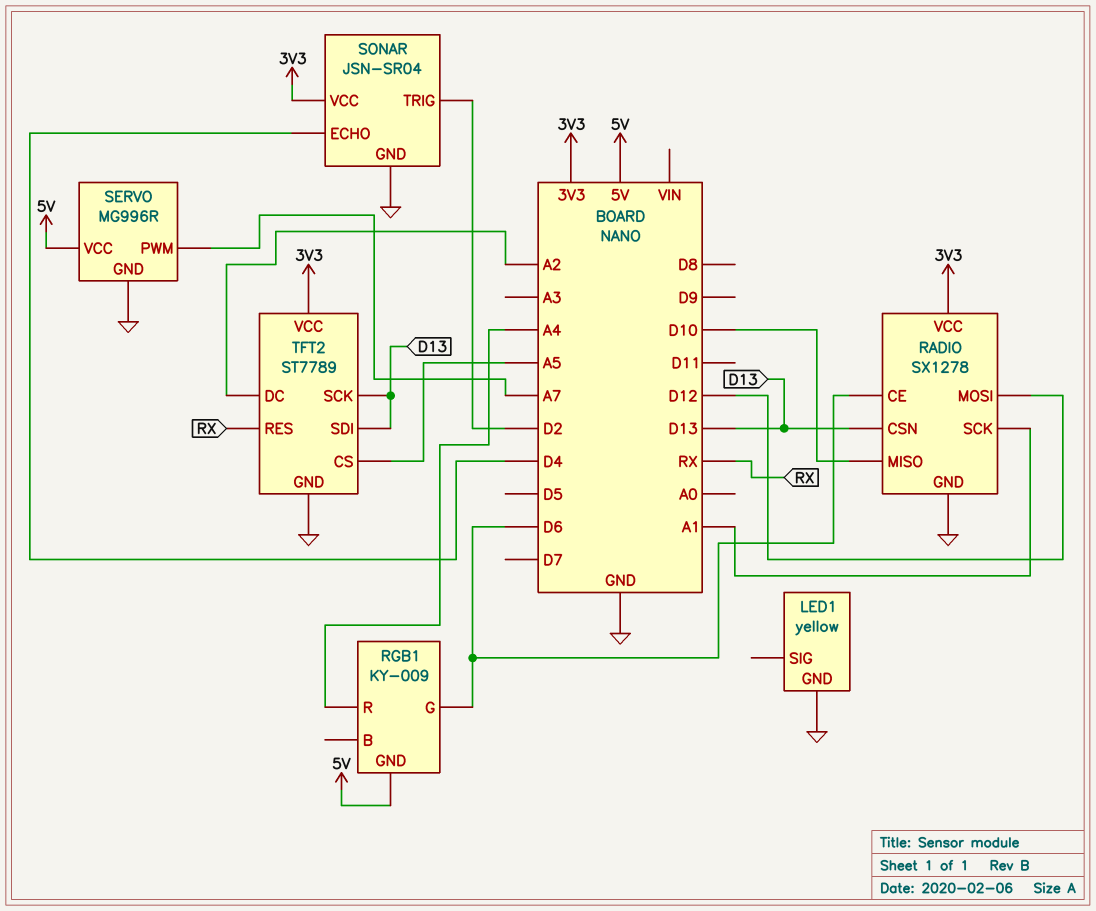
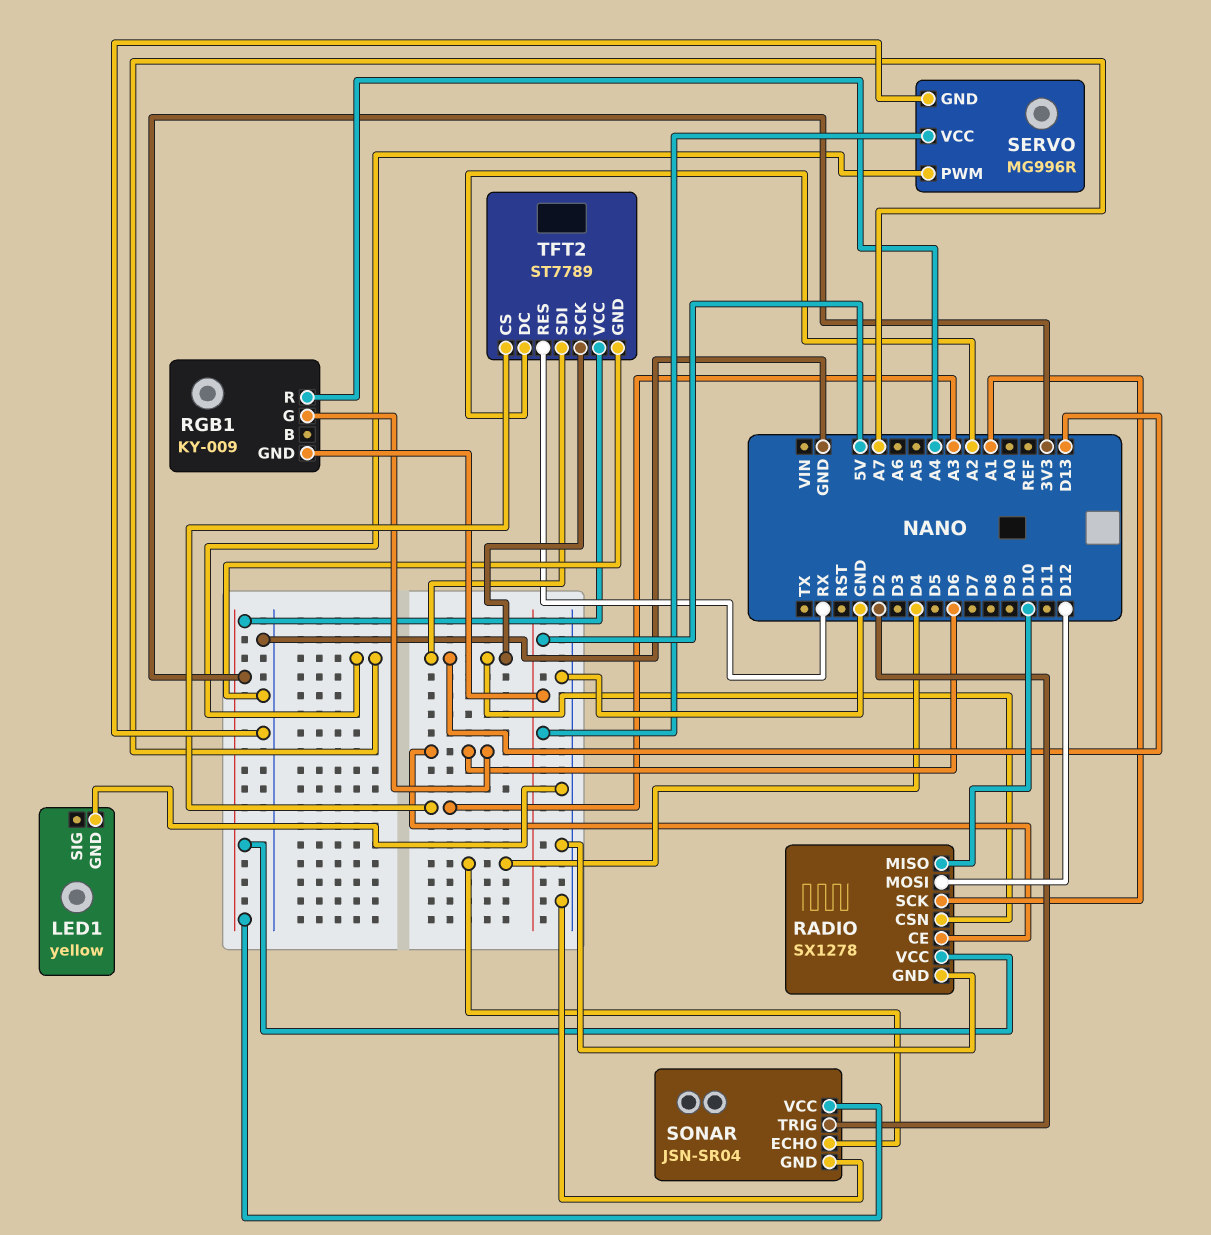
TFT2 pin CS: A5 -> A3

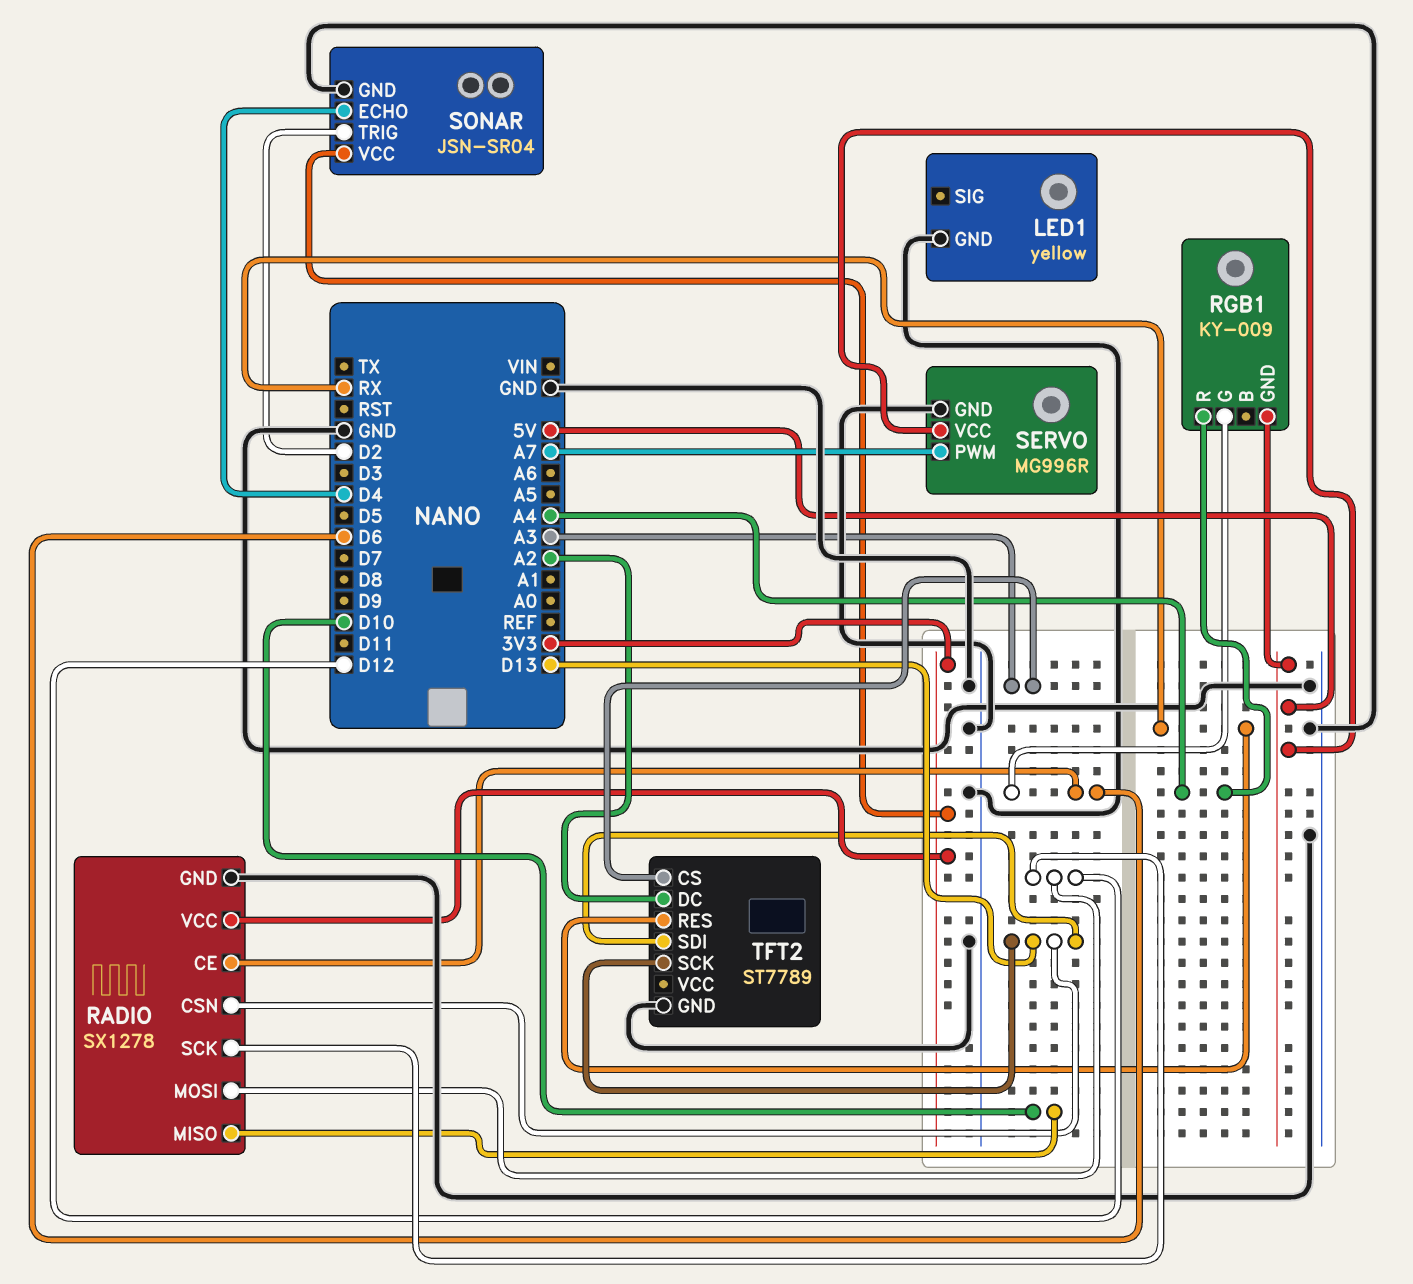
RADIO pin SCK: A1 -> D12
TFT2 pin VCC: 3V3 -> none

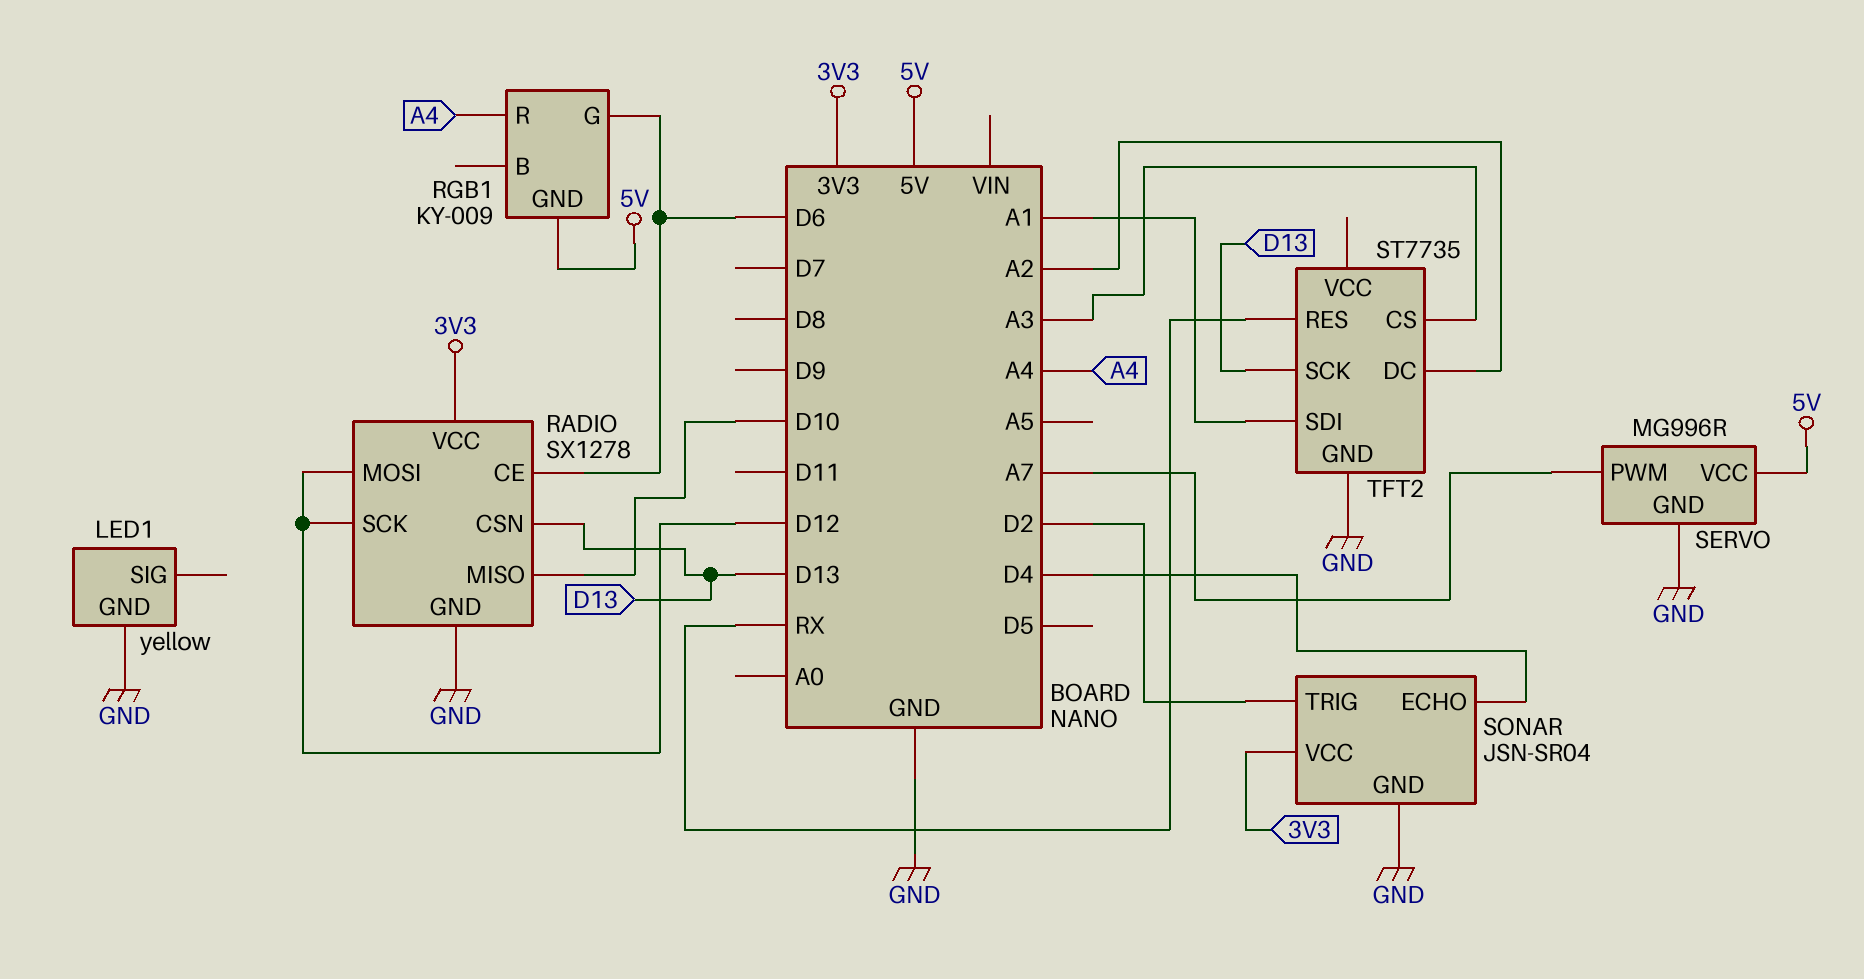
TFT2: ST7789 -> ST7735
TFT2 pin SDI: D13 -> A1

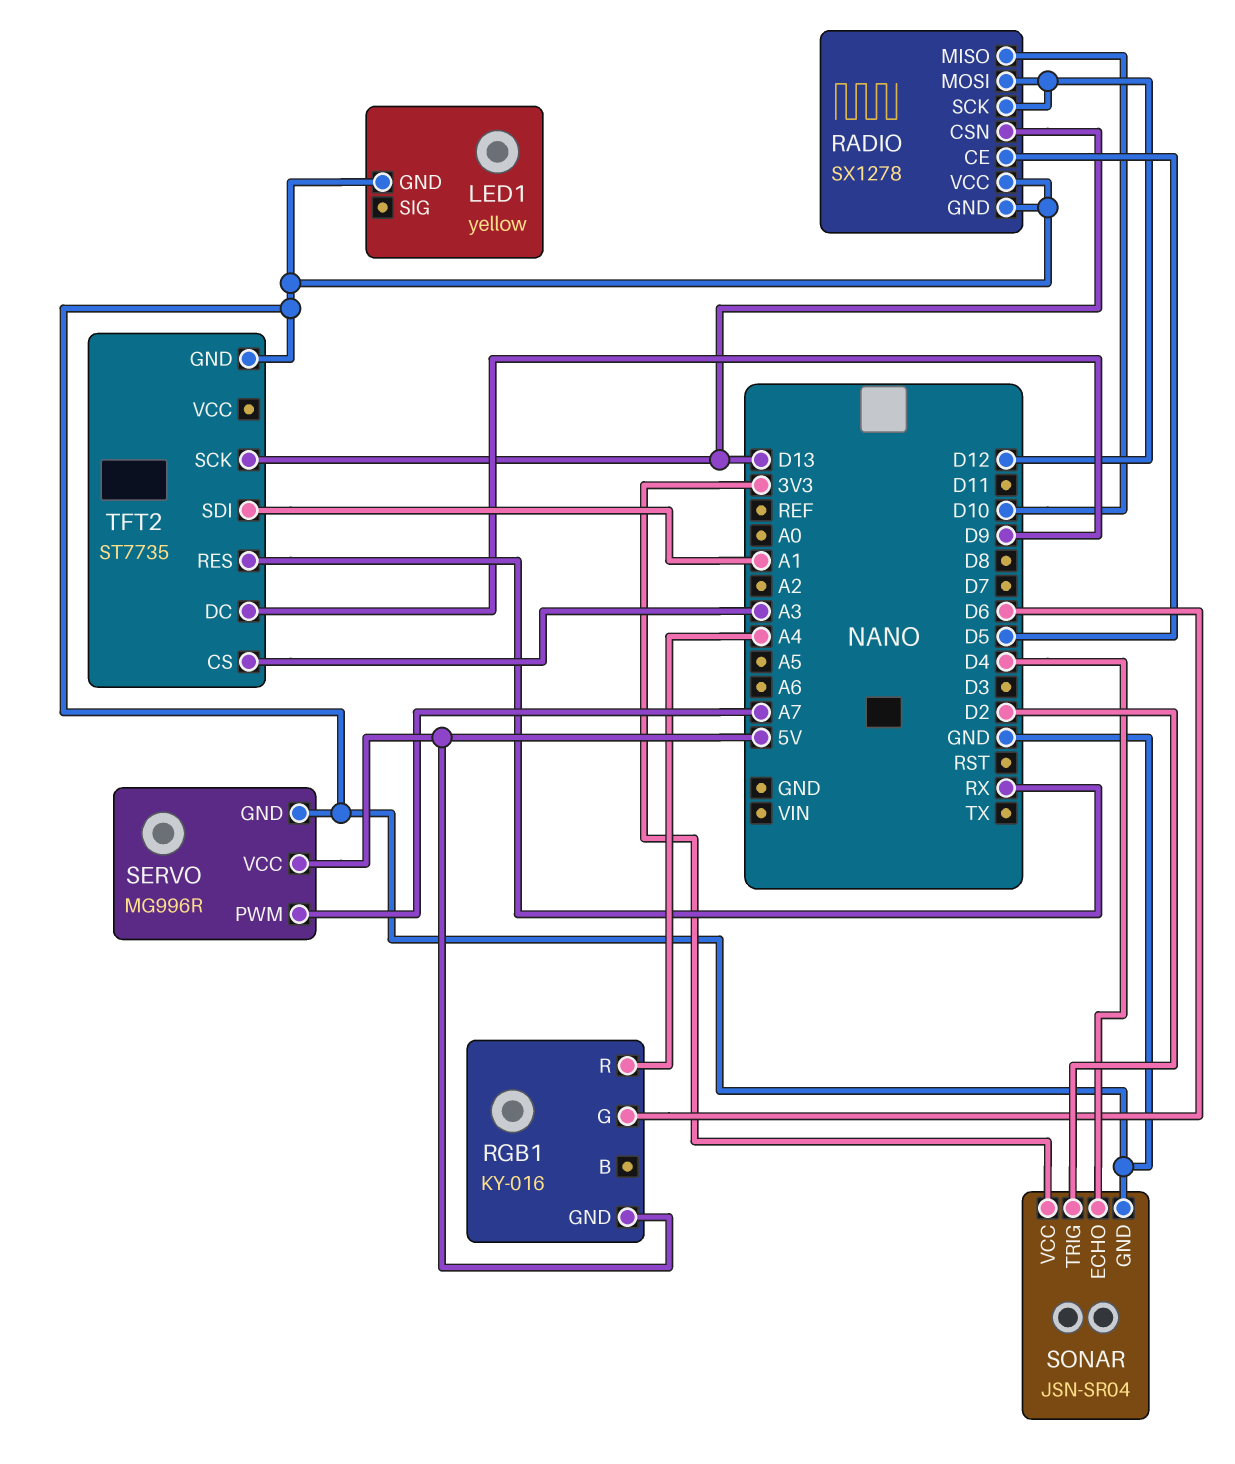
RADIO pin CE: D6 -> D5
RADIO pin VCC: 3V3 -> GND
RGB1: KY-009 -> KY-016
TFT2 pin DC: A2 -> D9

